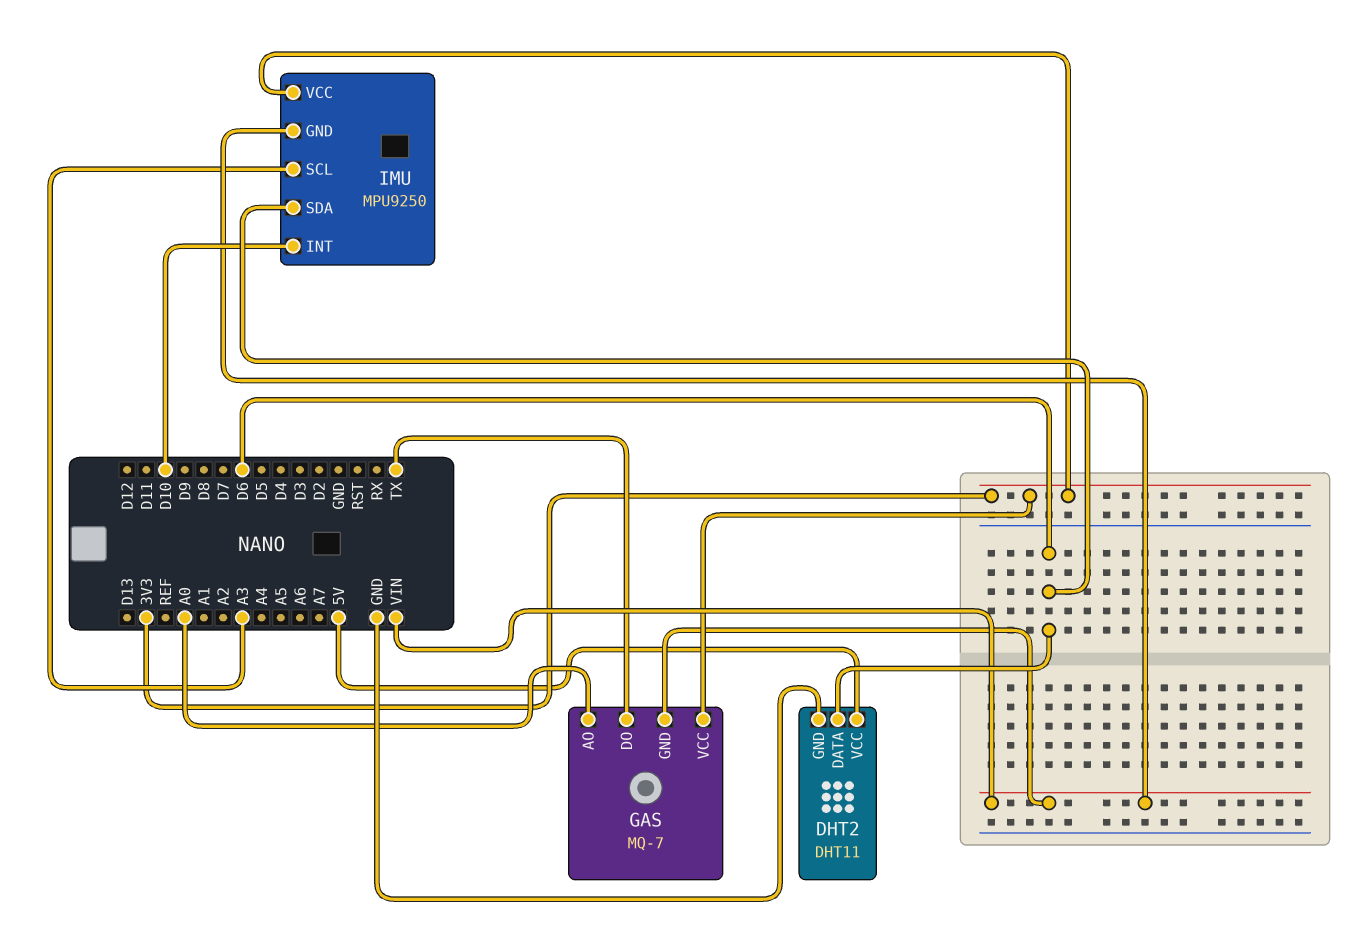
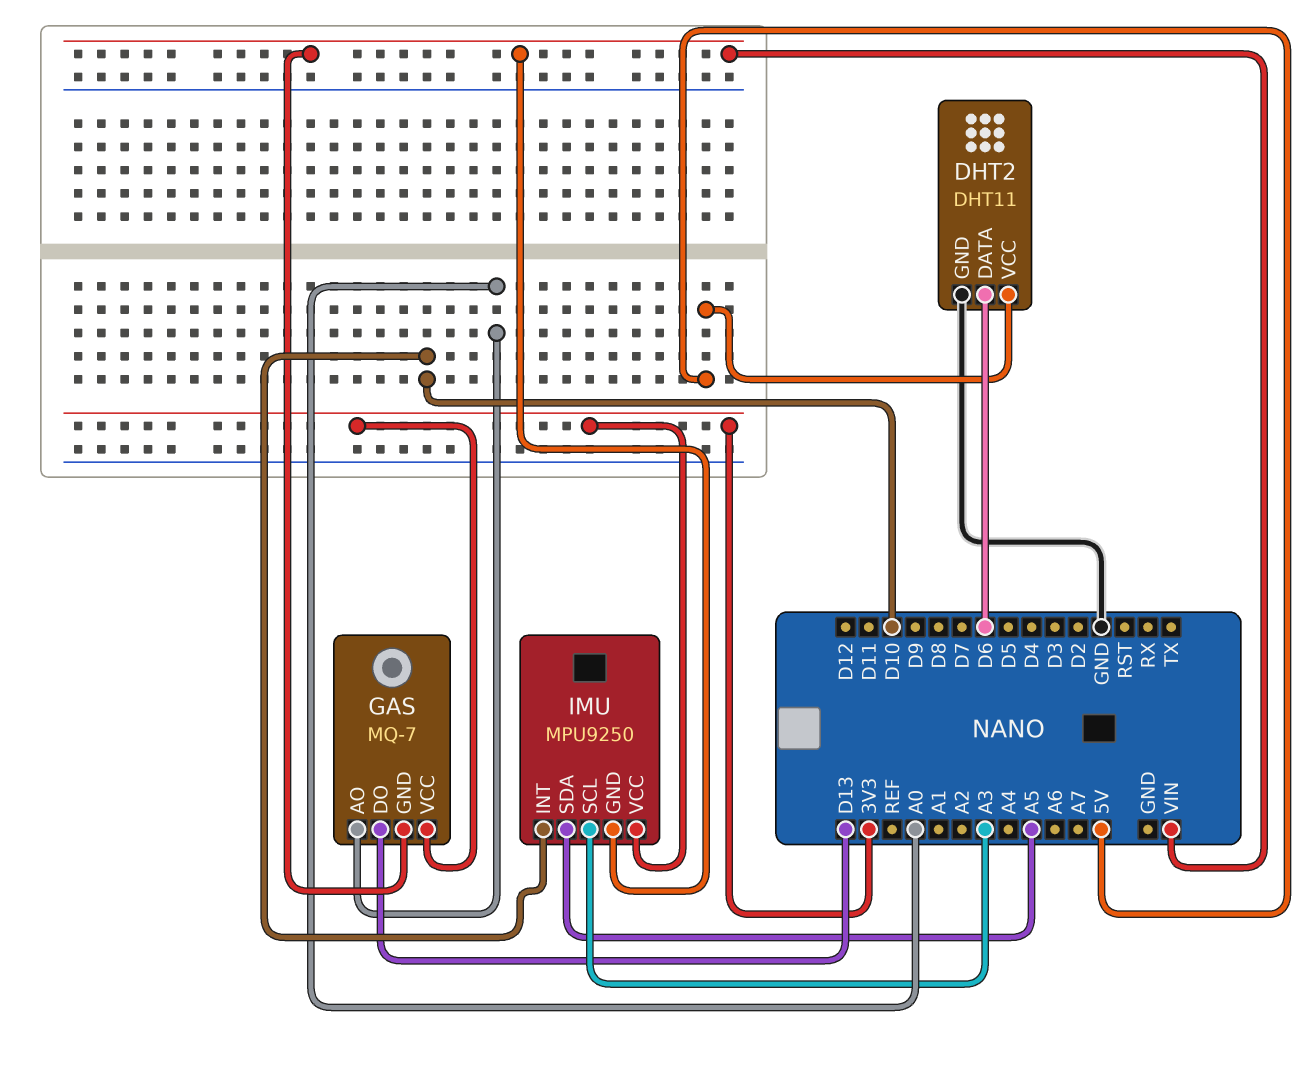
GAS pin DO: TX -> D13
IMU pin SDA: D6 -> A5

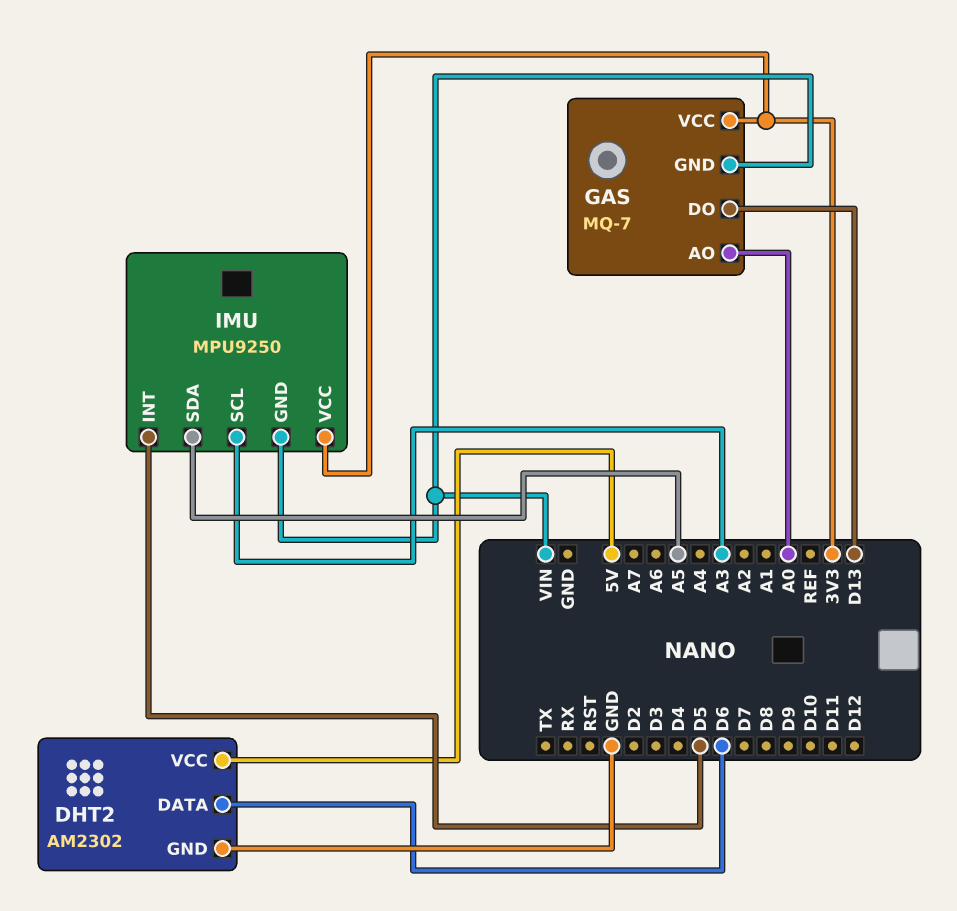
DHT2: DHT11 -> AM2302
IMU pin INT: D10 -> D5

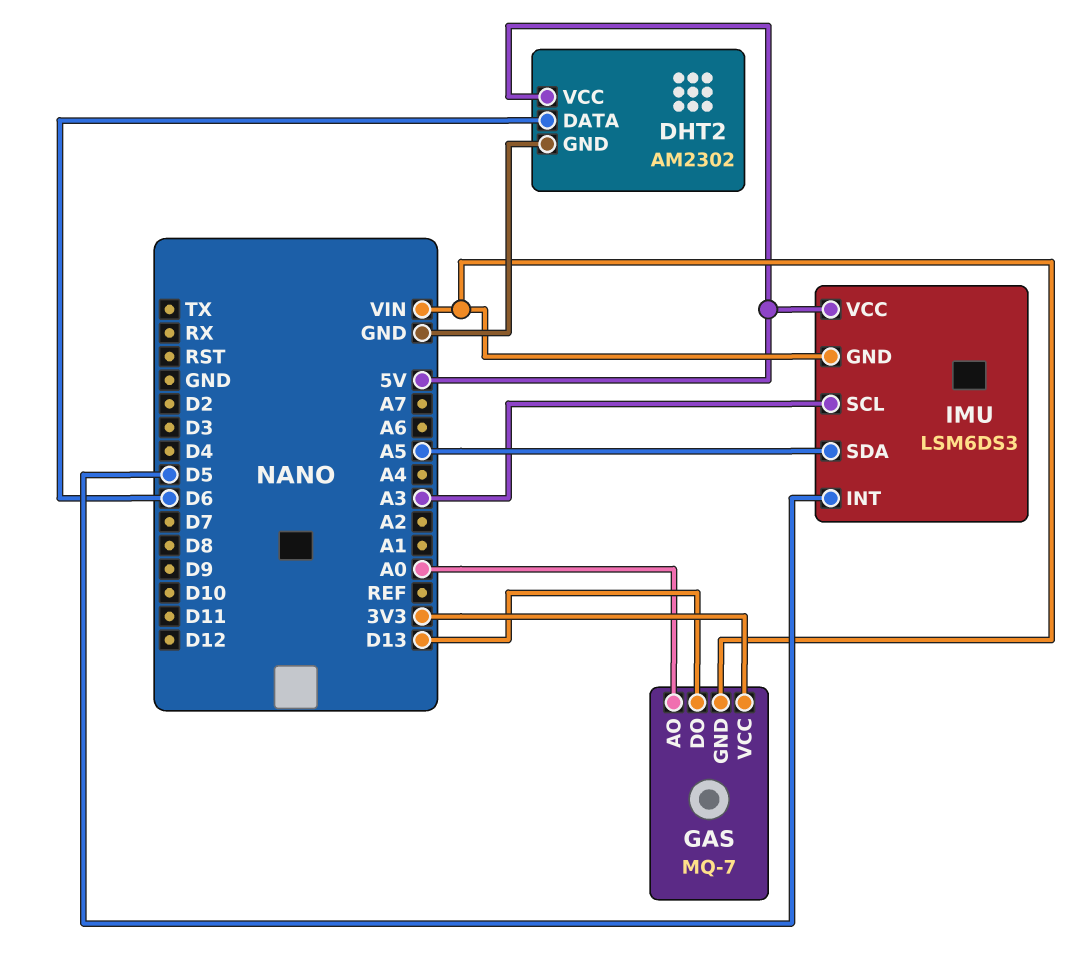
IMU: MPU9250 -> LSM6DS3
IMU pin VCC: 3V3 -> 5V

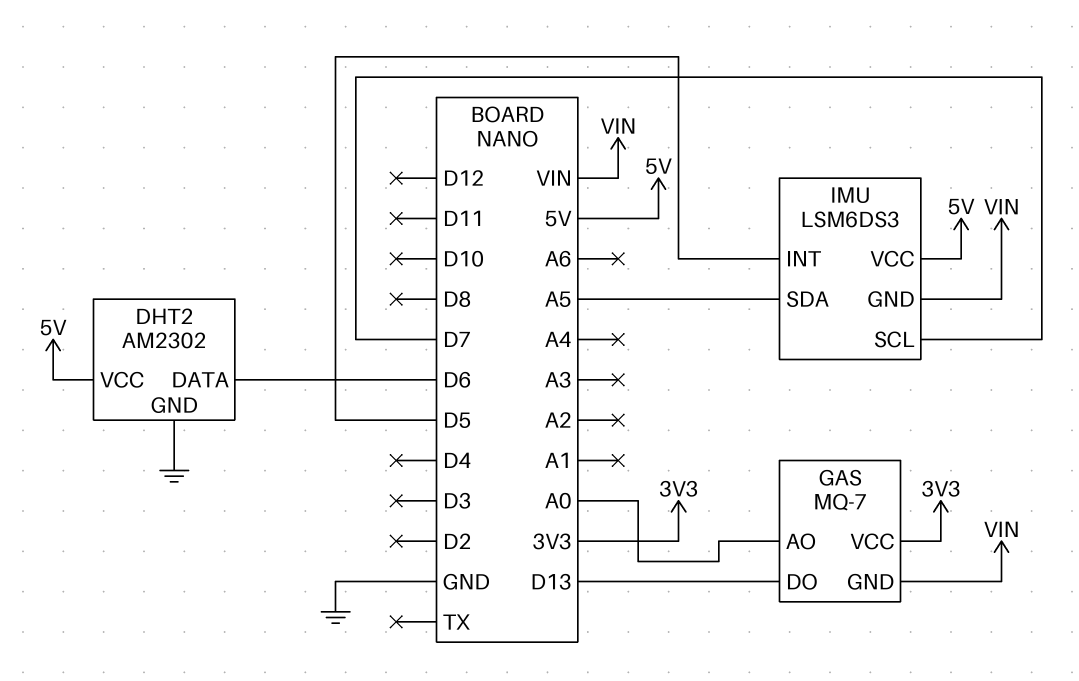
IMU pin SCL: A3 -> D7

